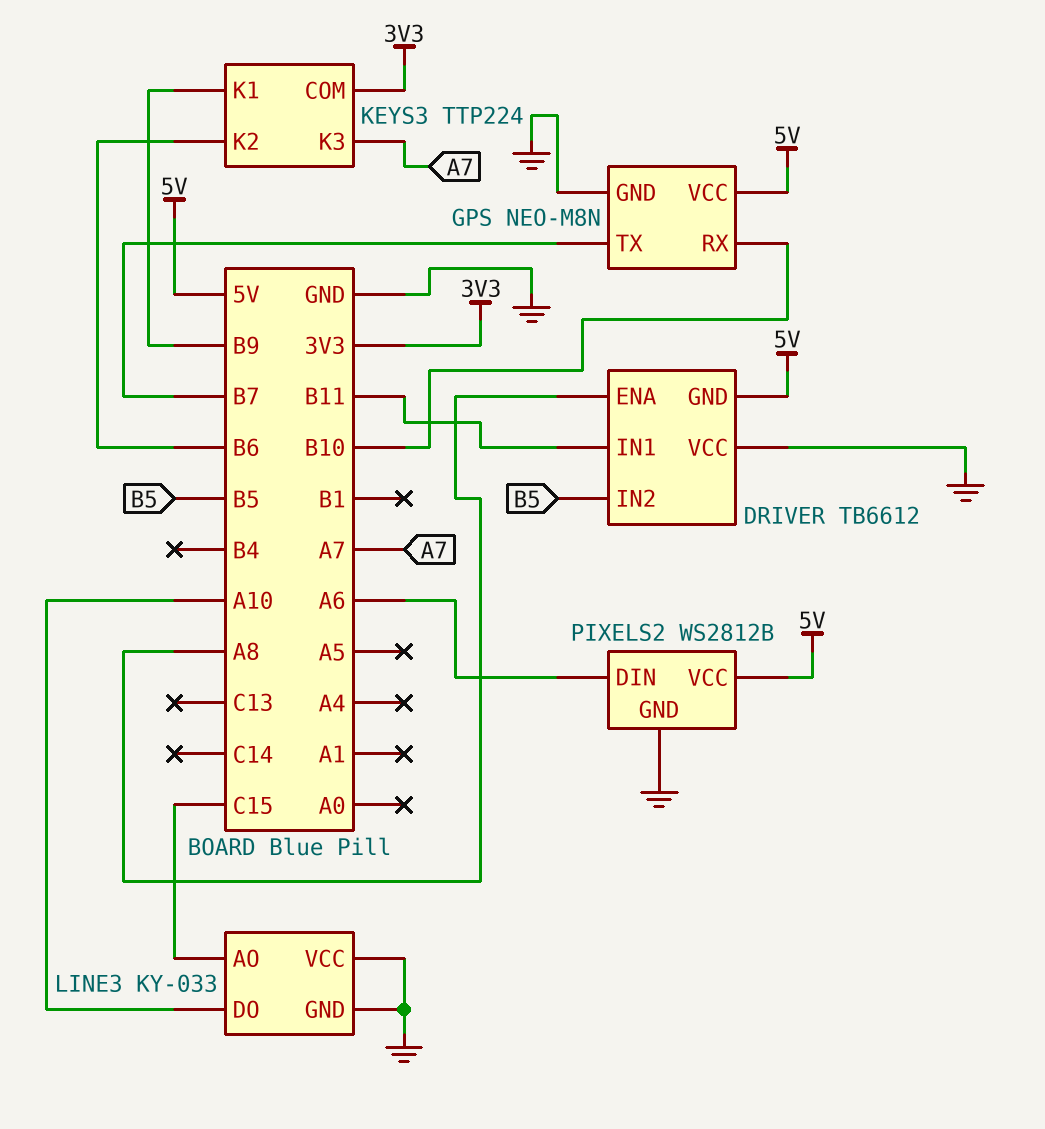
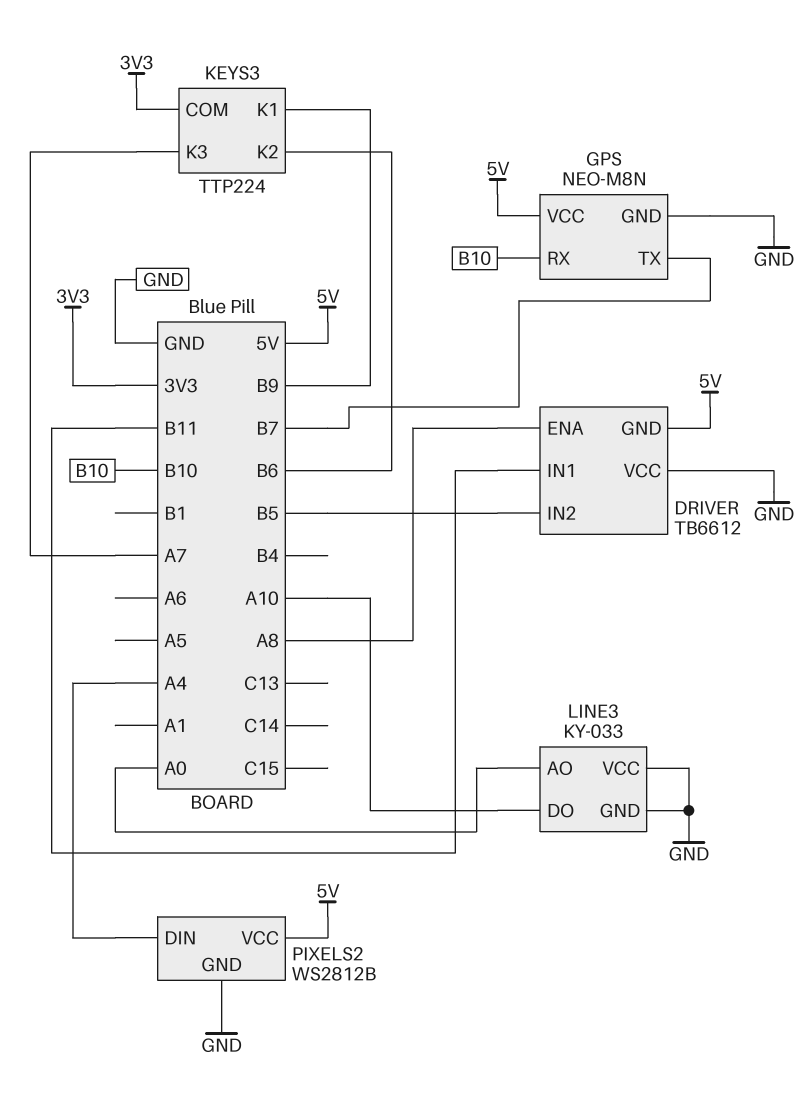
LINE3 pin AO: C15 -> A0
PIXELS2 pin DIN: A6 -> A4

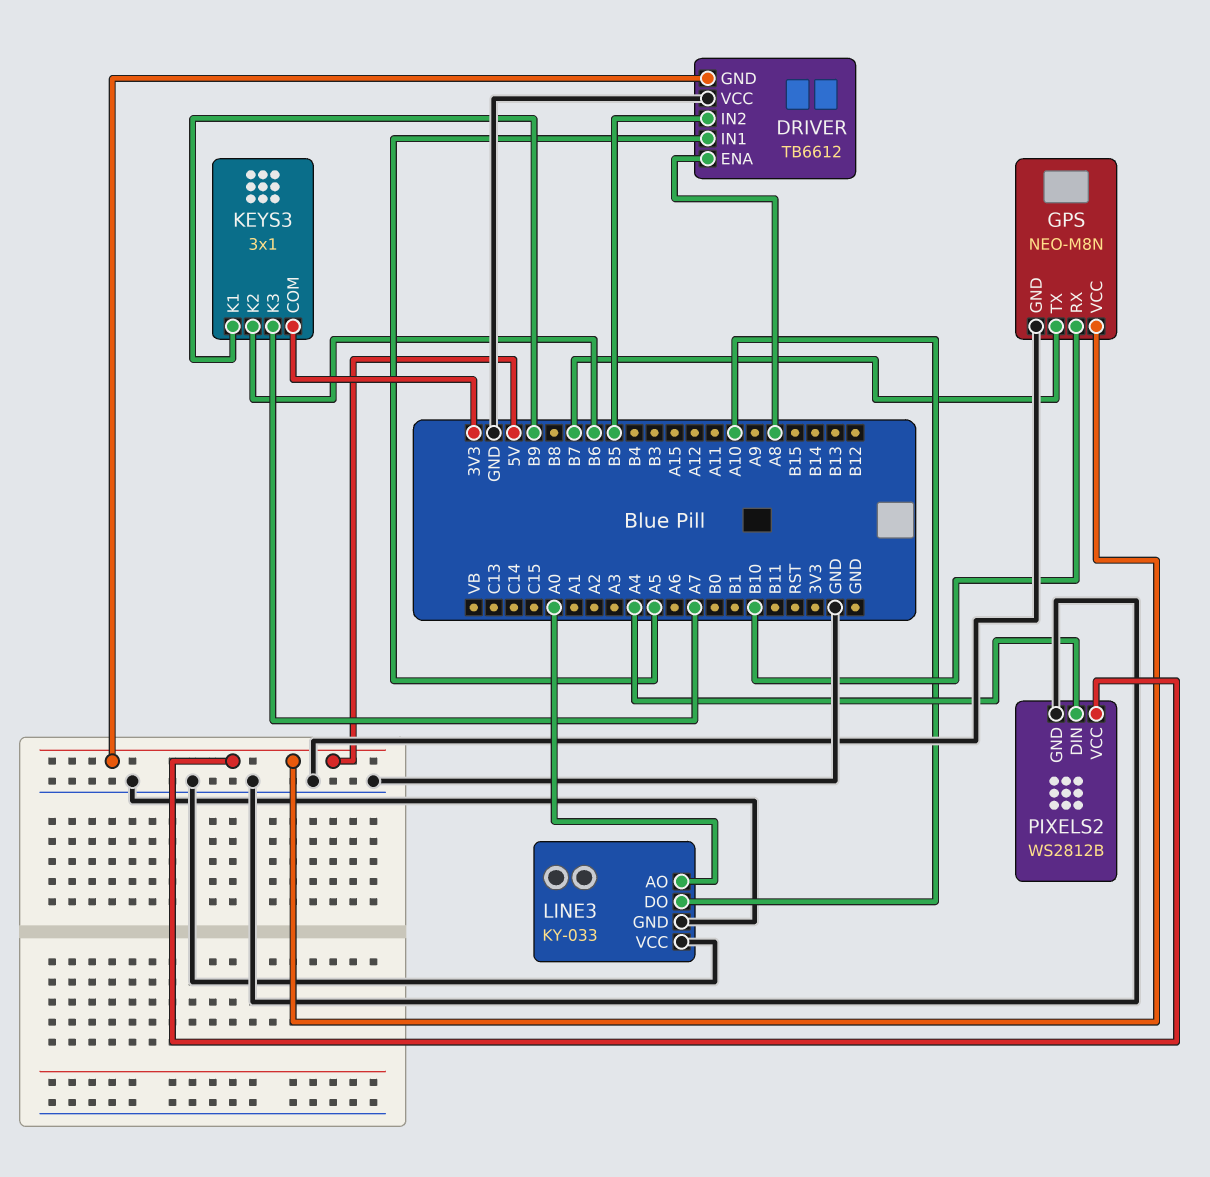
DRIVER pin IN1: B11 -> A5
KEYS3: TTP224 -> 3x1

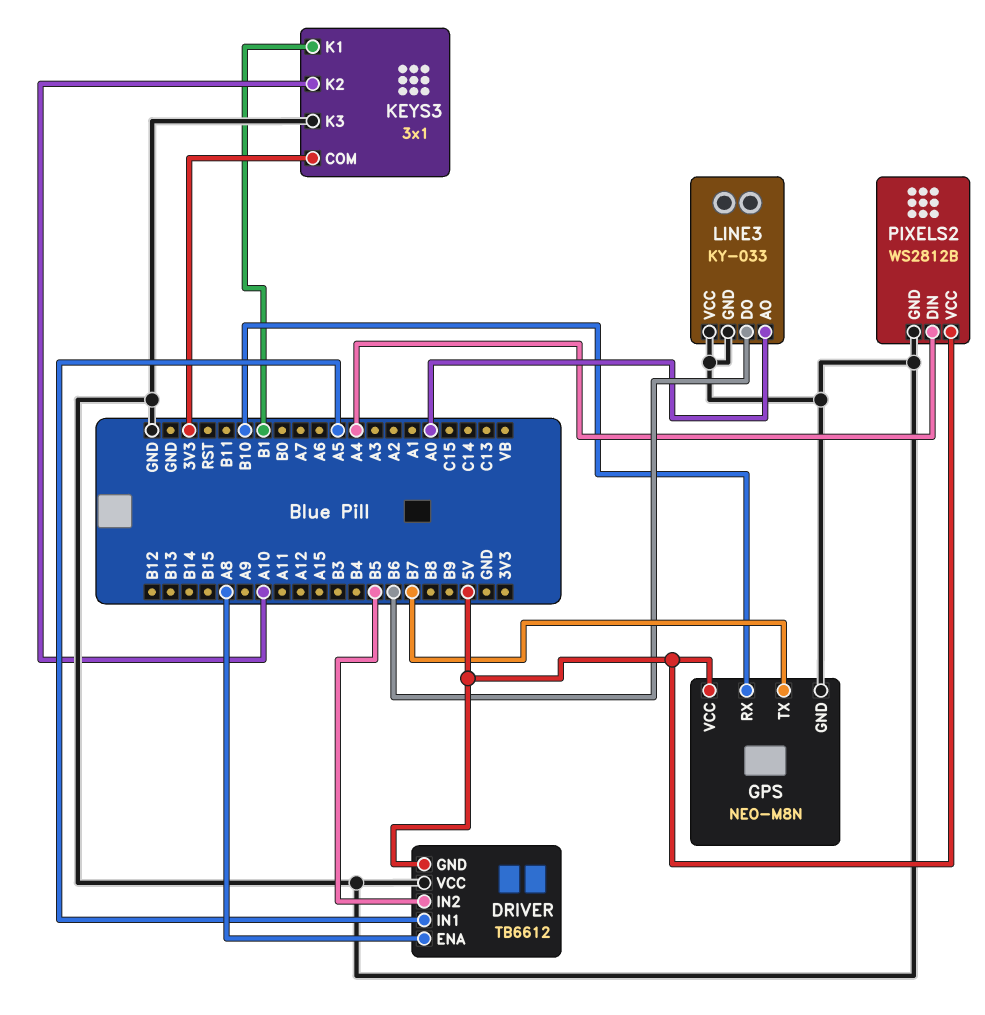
KEYS3 pin K1: B9 -> B1
KEYS3 pin K2: B6 -> A10
KEYS3 pin K3: A7 -> GND
LINE3 pin DO: A10 -> B6

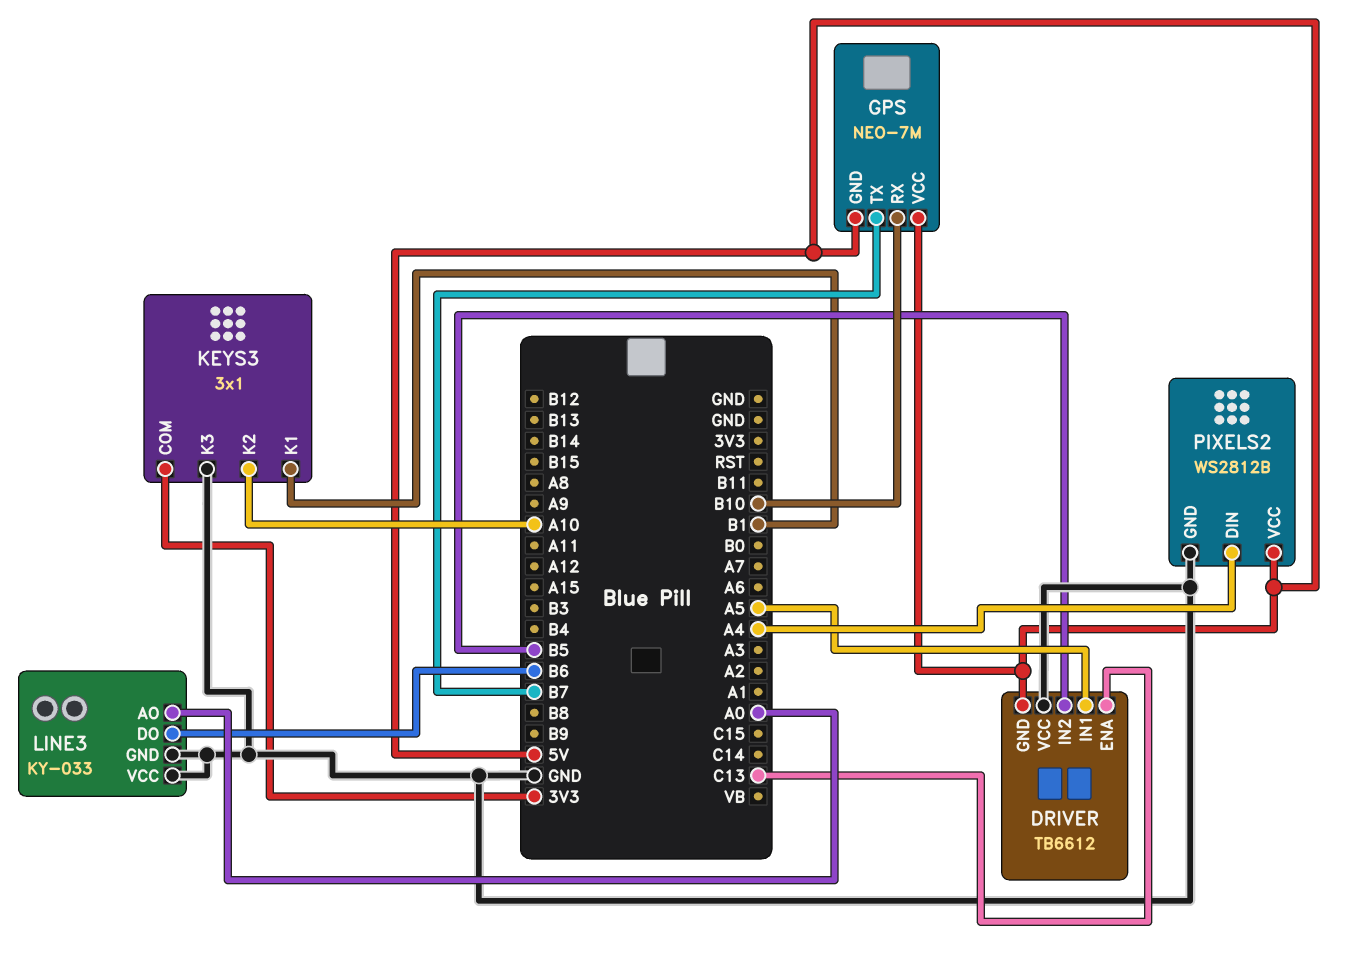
DRIVER pin ENA: A8 -> C13
GPS: NEO-M8N -> NEO-7M
GPS pin GND: GND -> 5V

